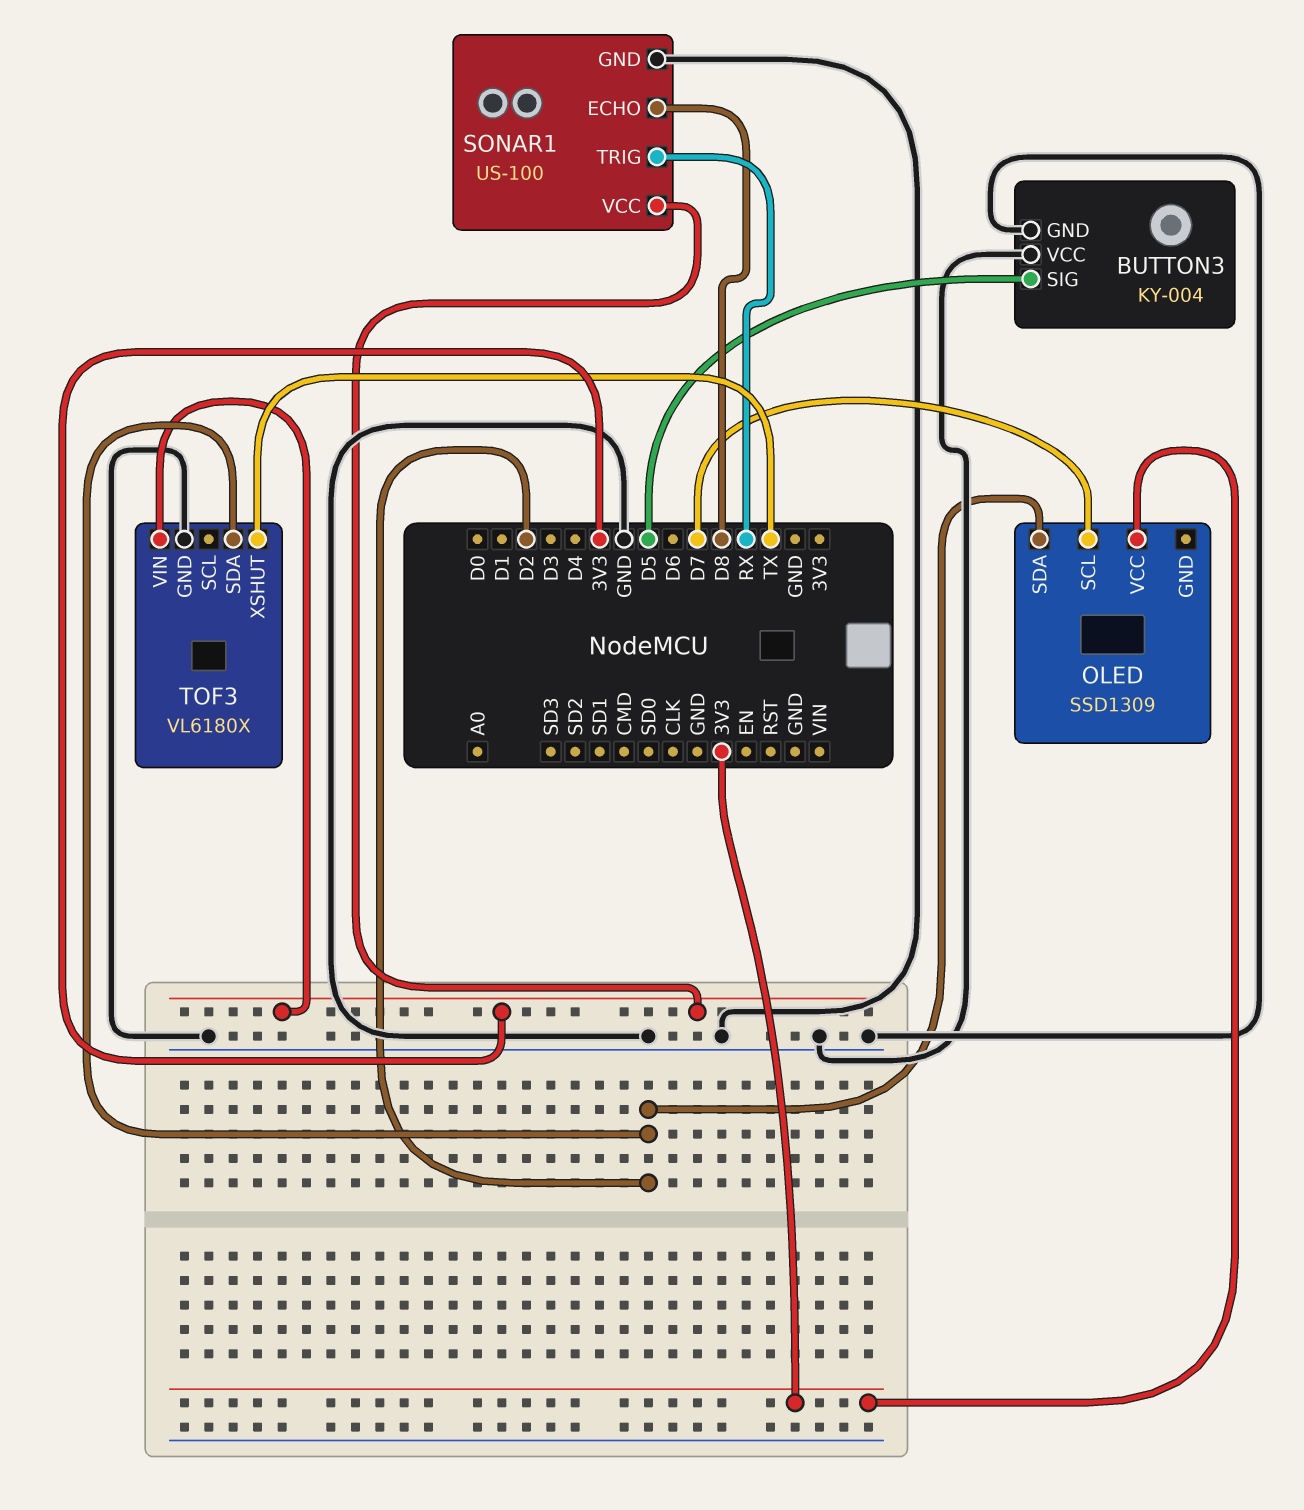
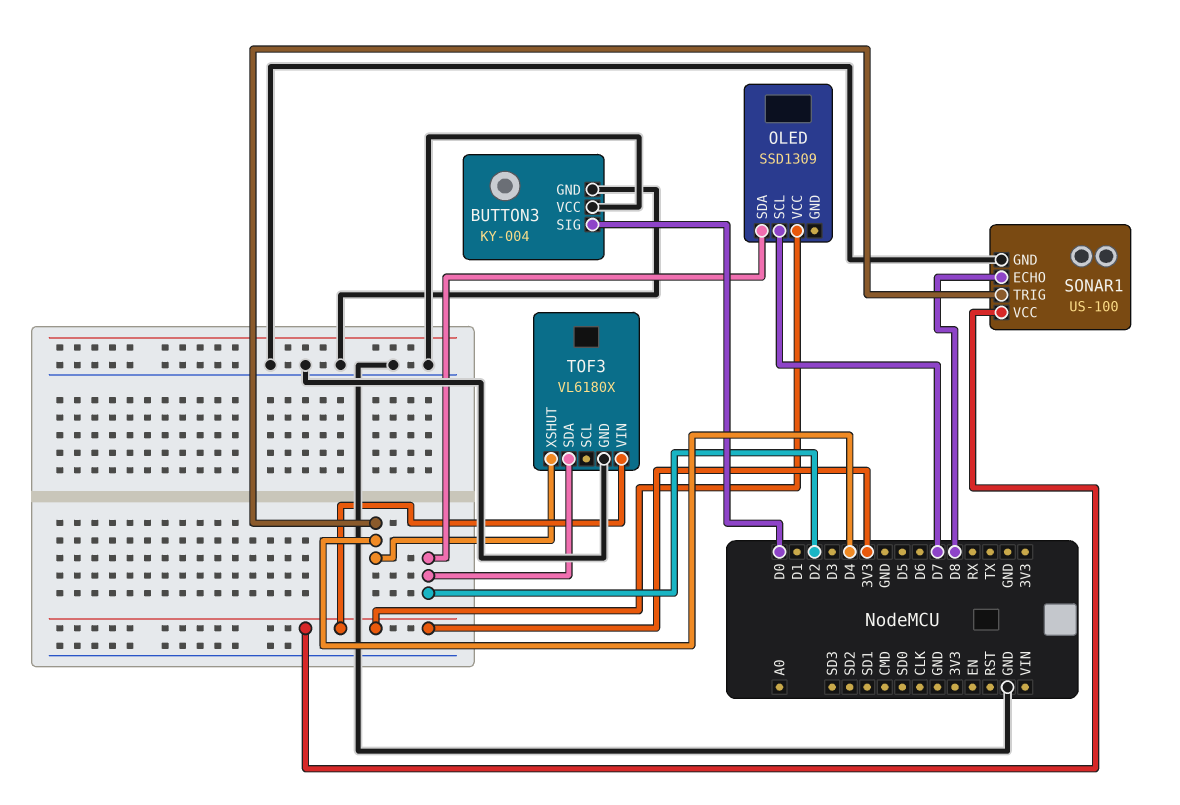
BUTTON3 pin SIG: D5 -> D0
SONAR1 pin TRIG: RX -> D4
TOF3 pin XSHUT: TX -> D4

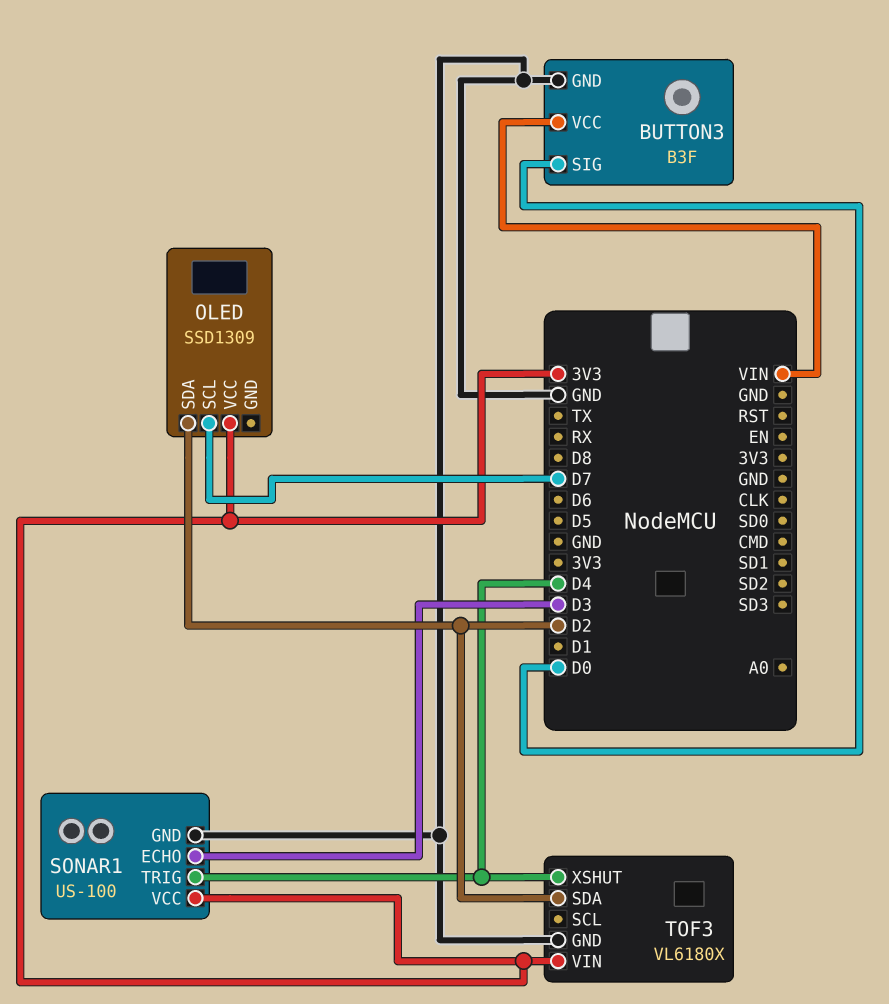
BUTTON3: KY-004 -> B3F
BUTTON3 pin VCC: GND -> VIN
SONAR1 pin ECHO: D8 -> D3

